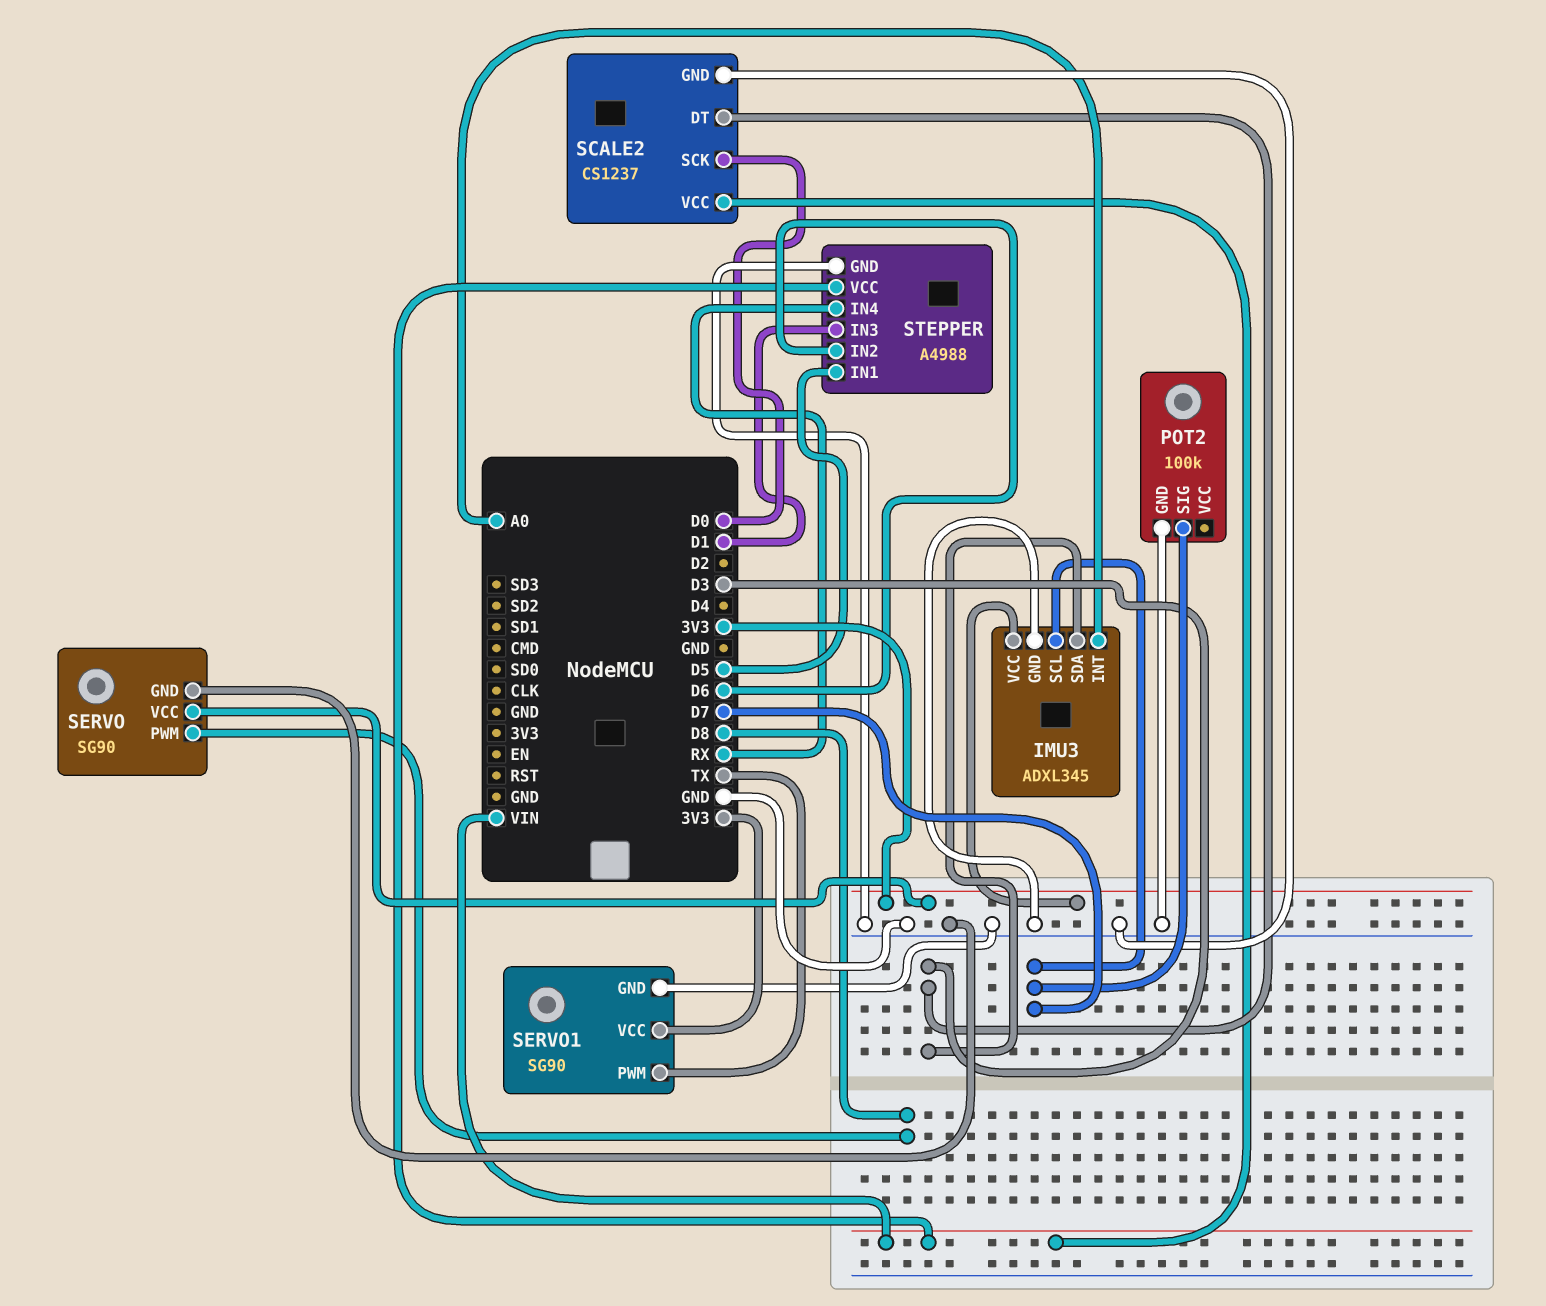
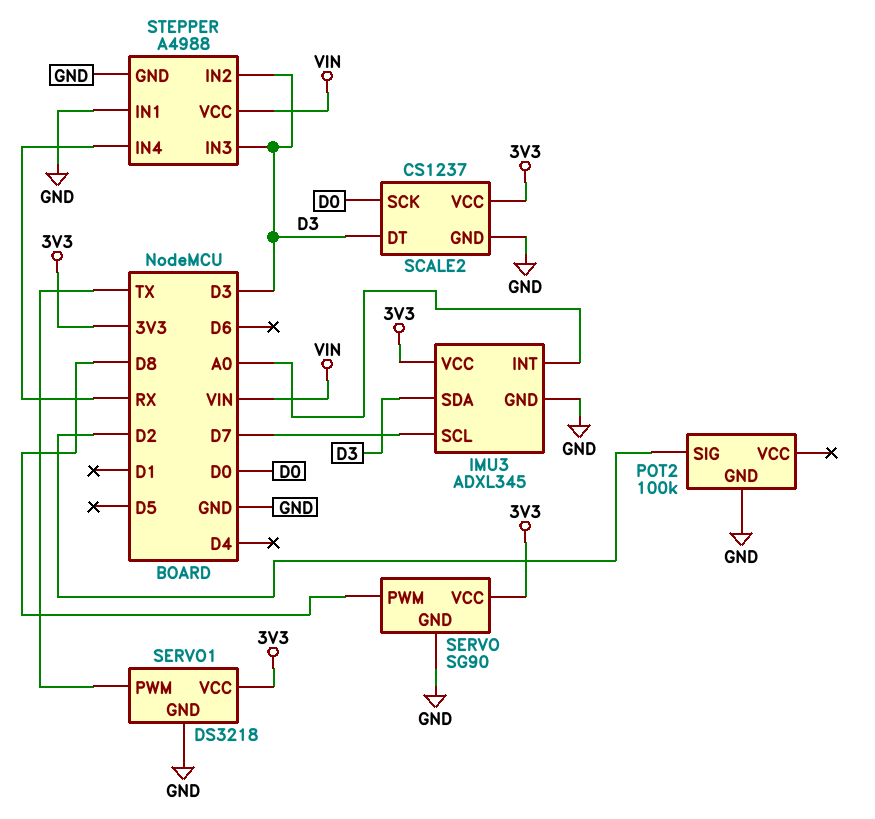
POT2 pin SIG: D7 -> D2
SCALE2 pin VCC: VIN -> 3V3
SERVO1: SG90 -> DS3218
STEPPER pin IN1: D5 -> GND
STEPPER pin IN2: D6 -> D3
STEPPER pin IN3: D1 -> D3

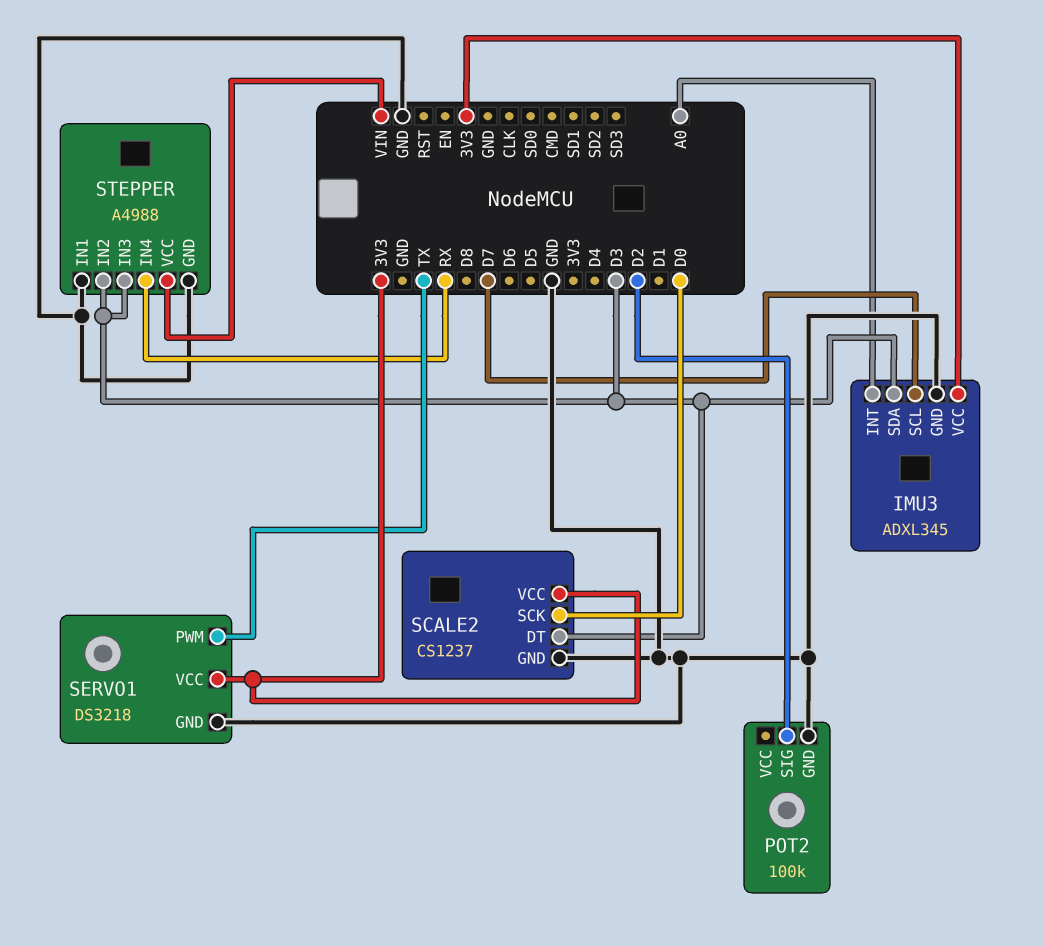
SERVO: SG90 -> none
SERVO pin GND: GND -> none
SERVO pin PWM: D8 -> none
SERVO pin VCC: 3V3 -> none

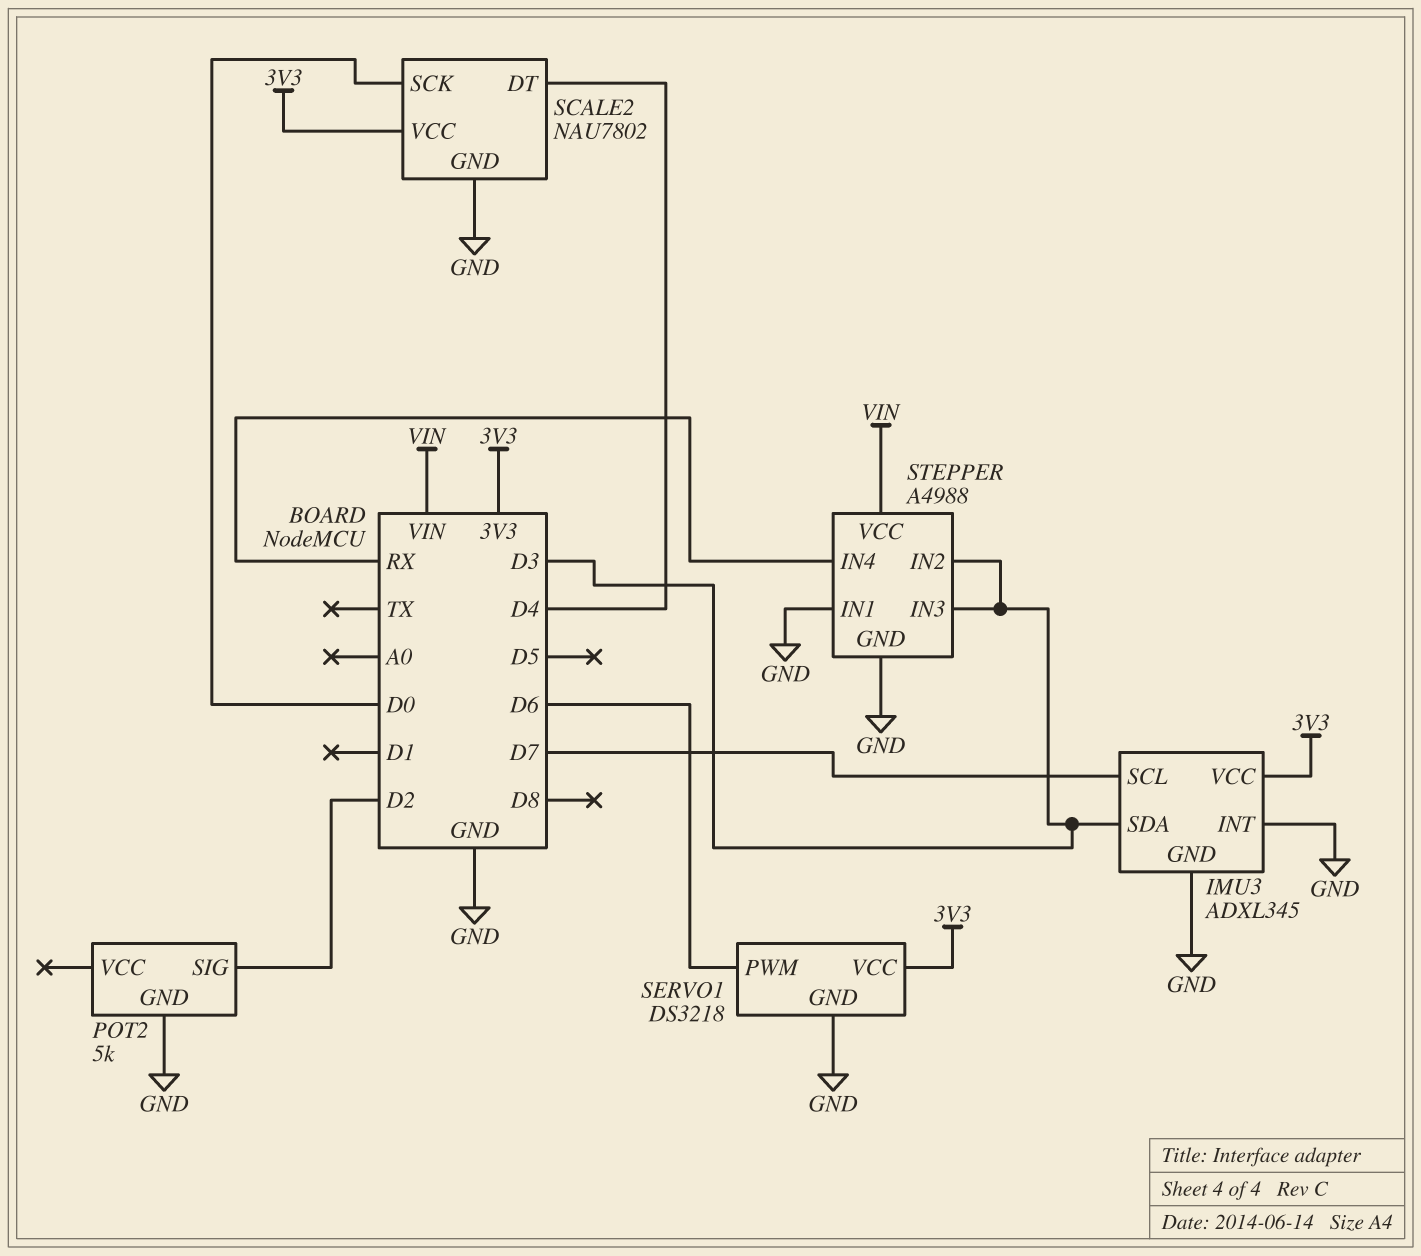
IMU3 pin INT: A0 -> GND
POT2: 100k -> 5k
SCALE2: CS1237 -> NAU7802
SCALE2 pin DT: D3 -> D4
SERVO1 pin PWM: TX -> D6

